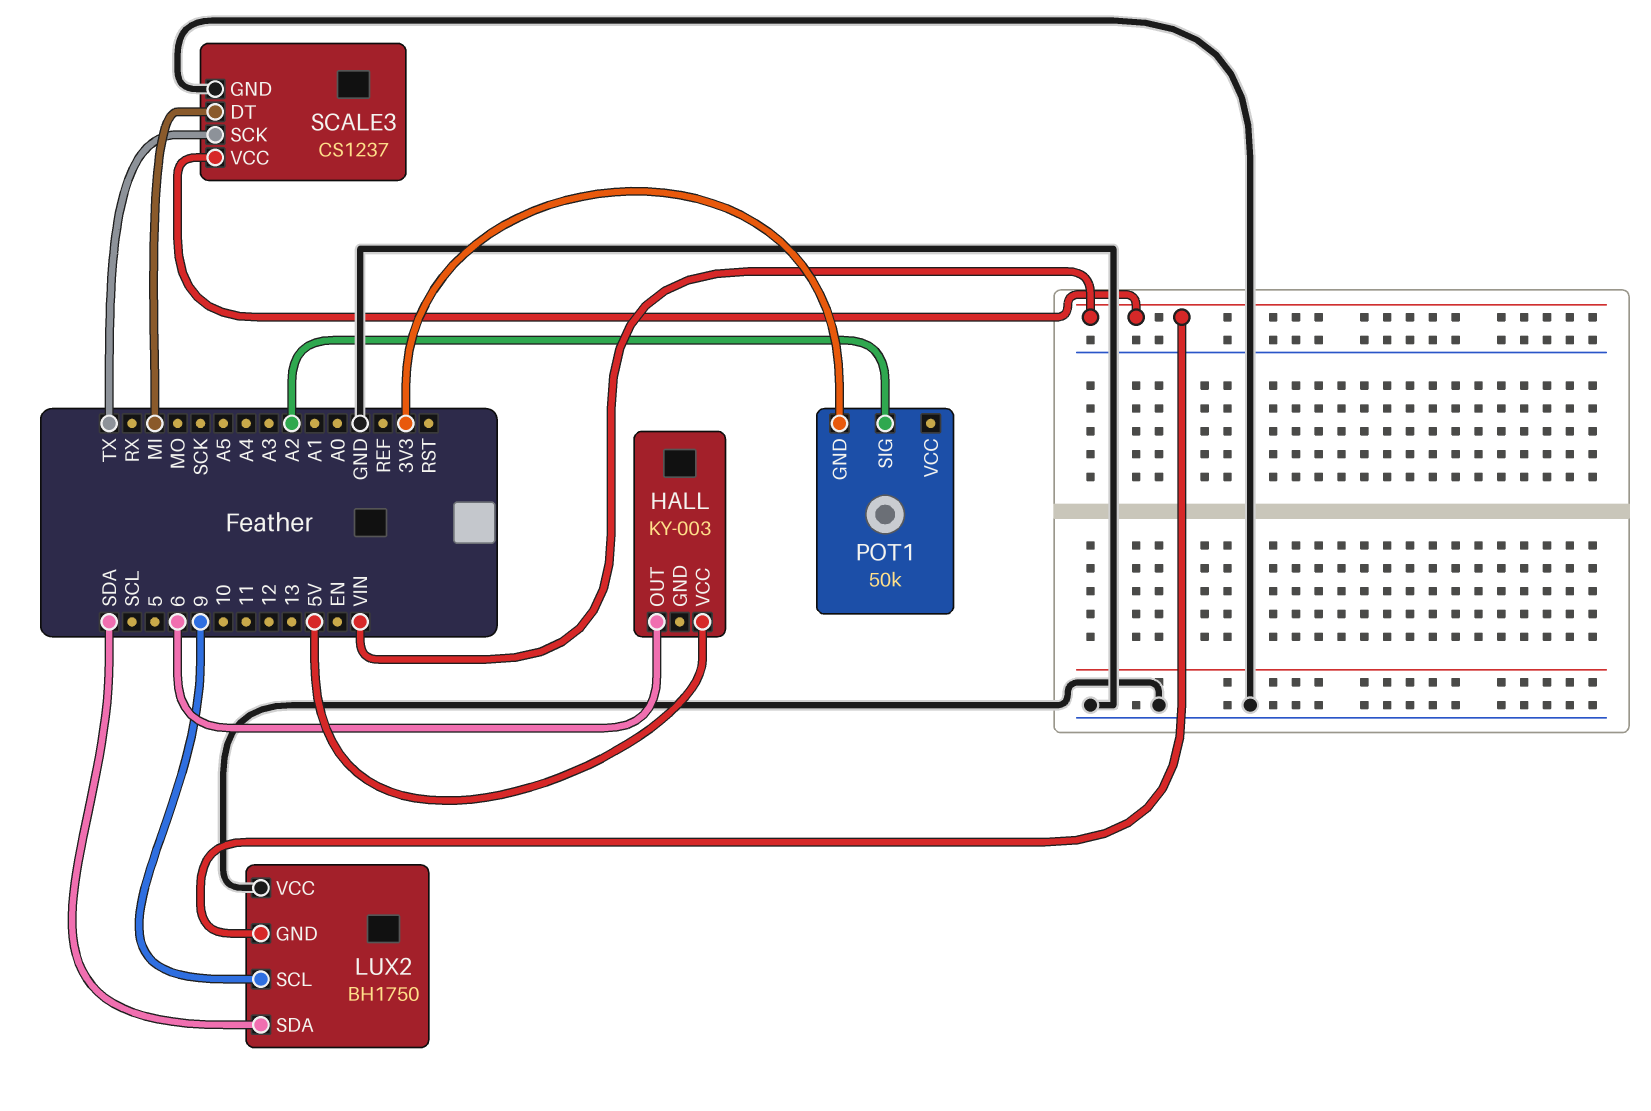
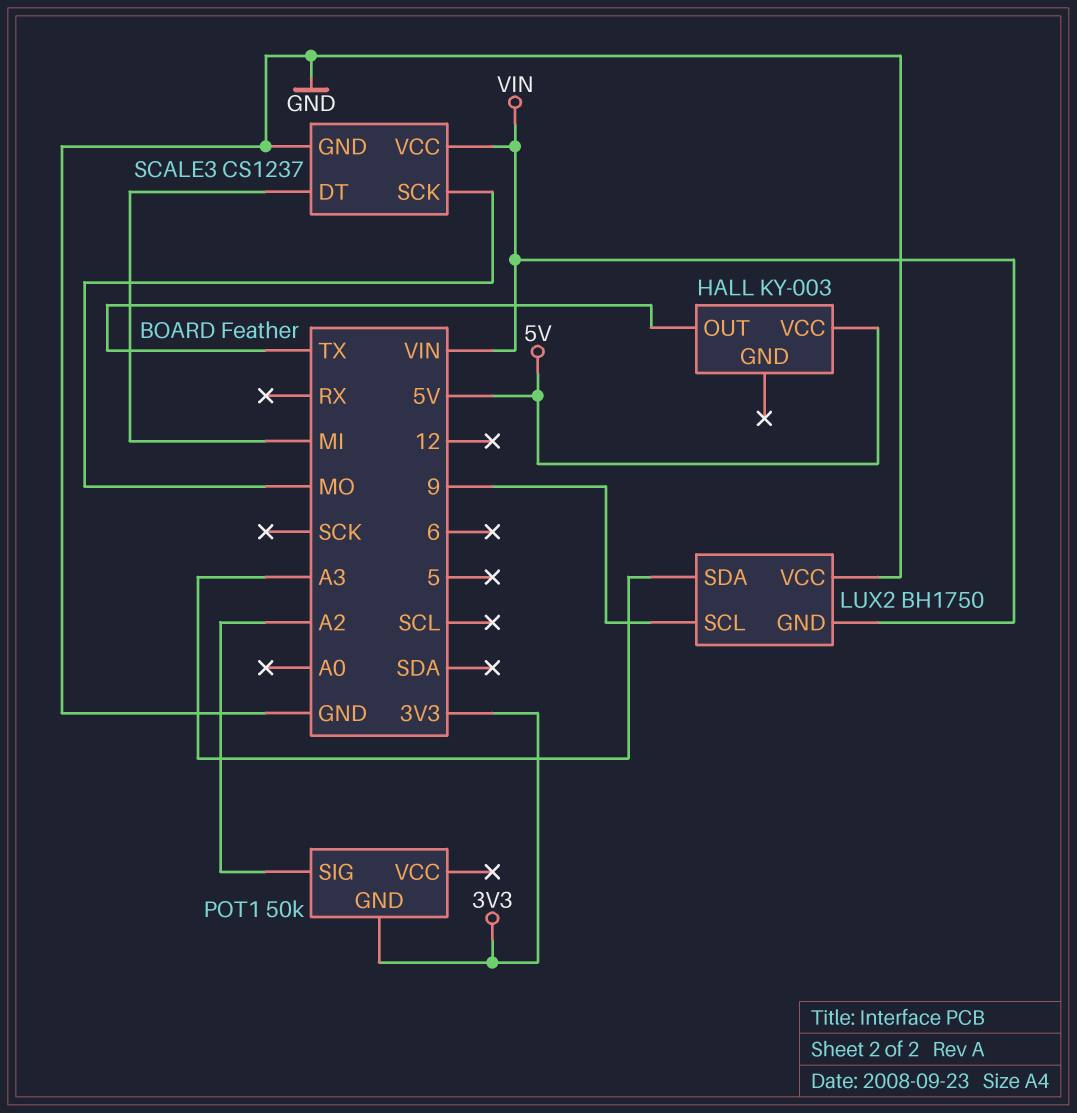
HALL pin OUT: 6 -> TX
LUX2 pin SDA: SDA -> A3
SCALE3 pin SCK: TX -> MO

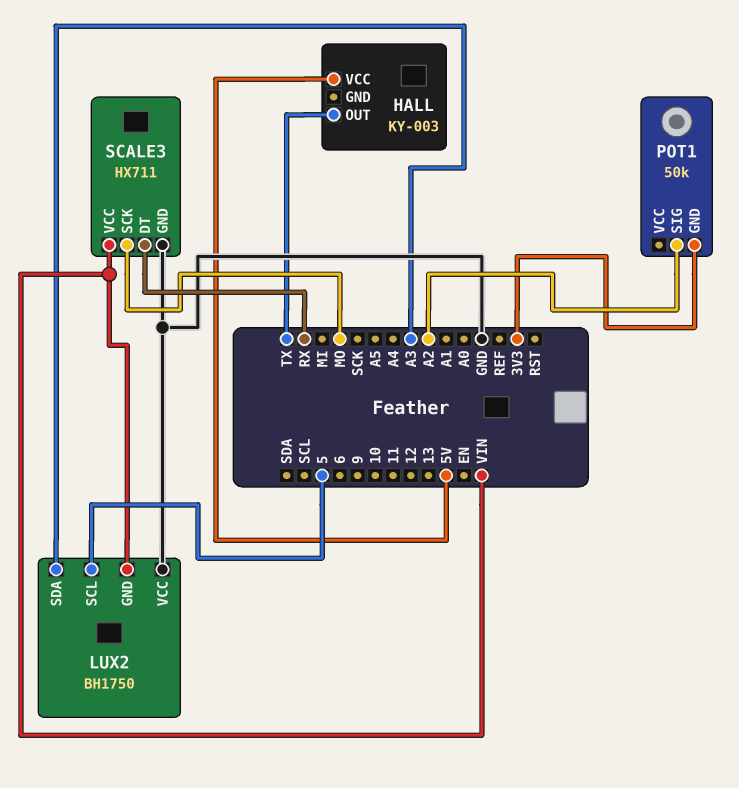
LUX2 pin SCL: 9 -> 5
SCALE3: CS1237 -> HX711
SCALE3 pin DT: MI -> RX

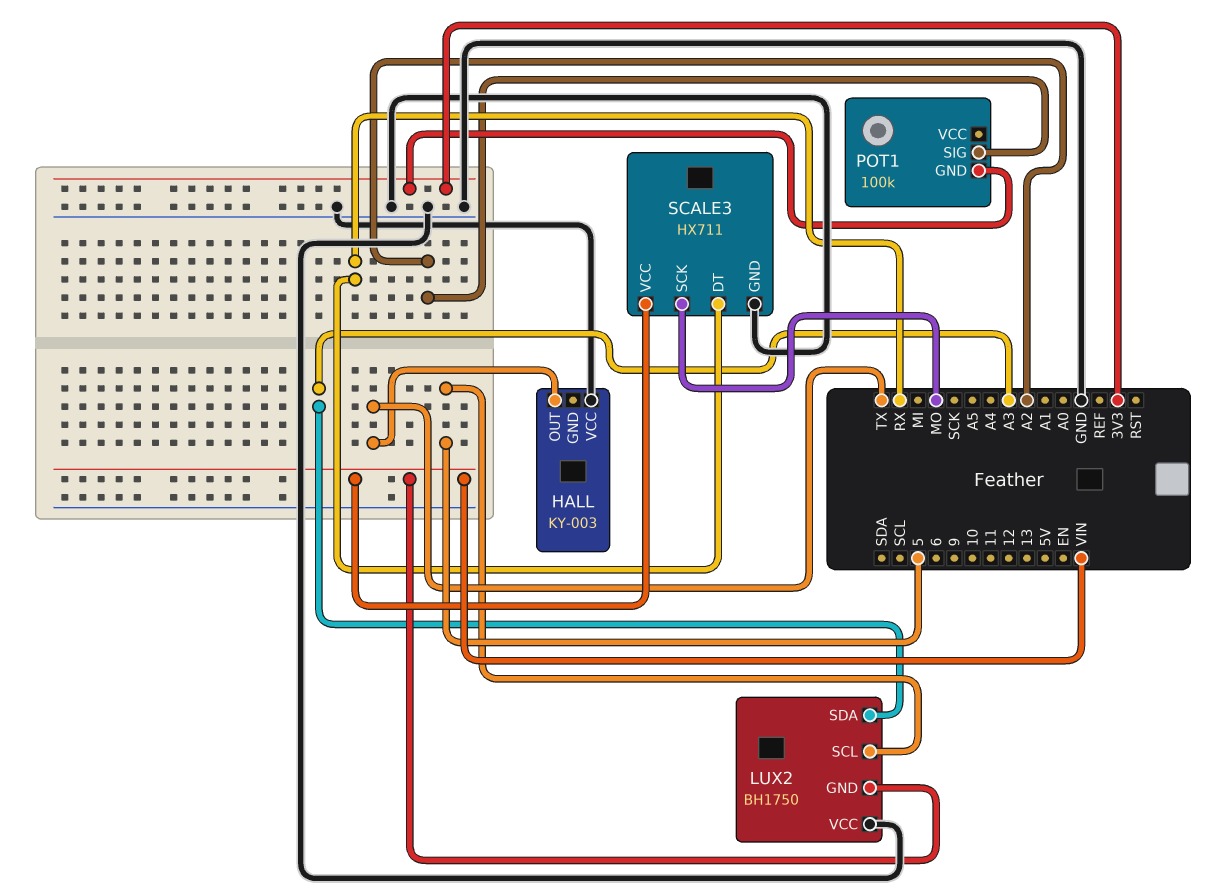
HALL pin VCC: 5V -> GND
POT1: 50k -> 100k

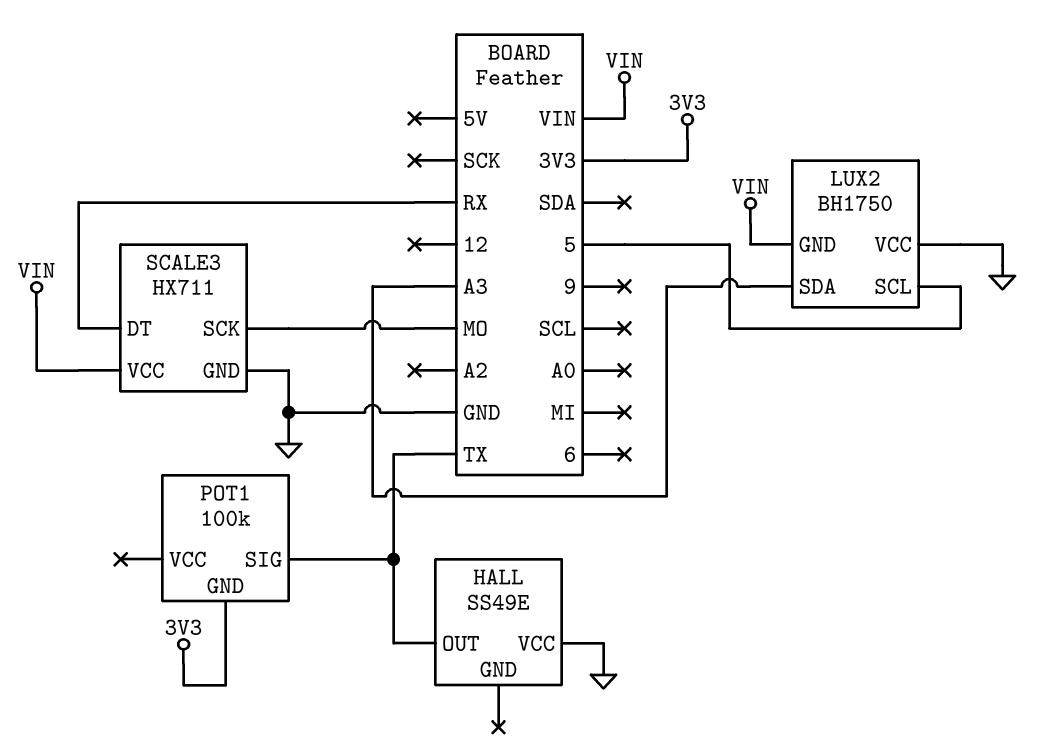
HALL: KY-003 -> SS49E
POT1 pin SIG: A2 -> TX

